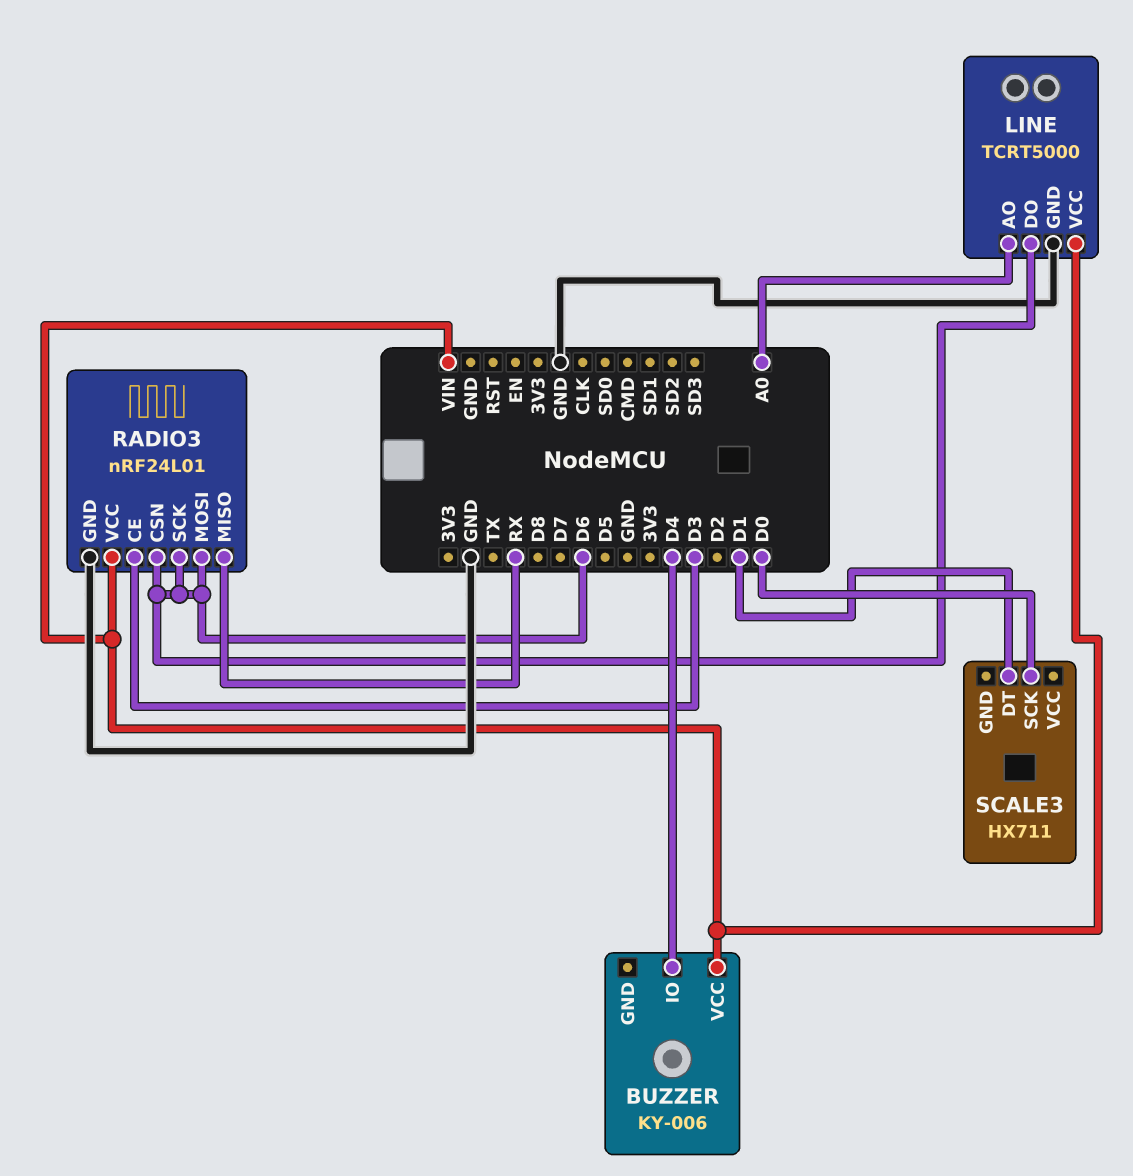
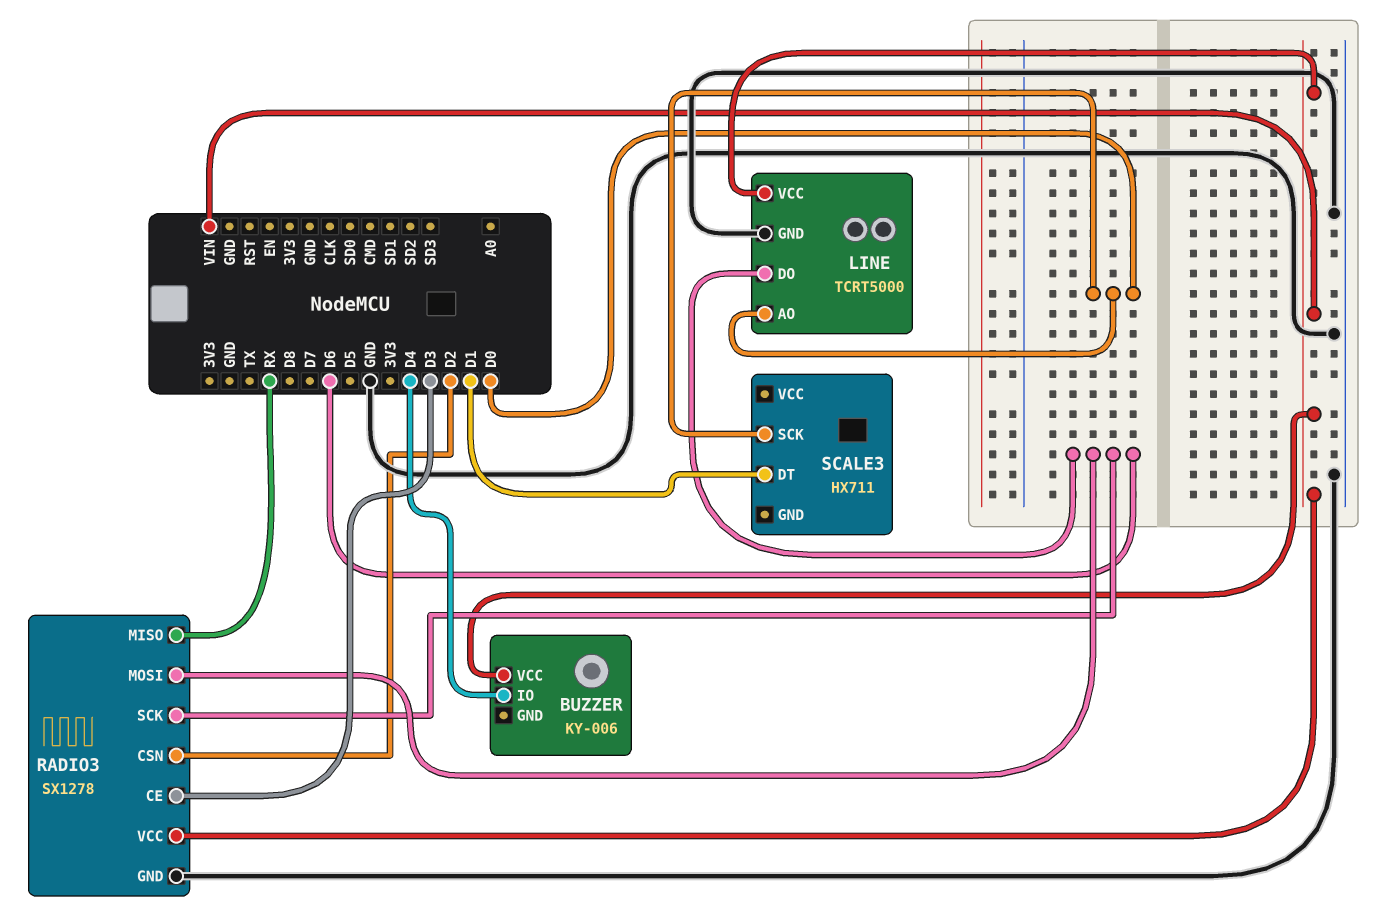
LINE pin AO: A0 -> D0
RADIO3: nRF24L01 -> SX1278
RADIO3 pin CSN: D6 -> D2

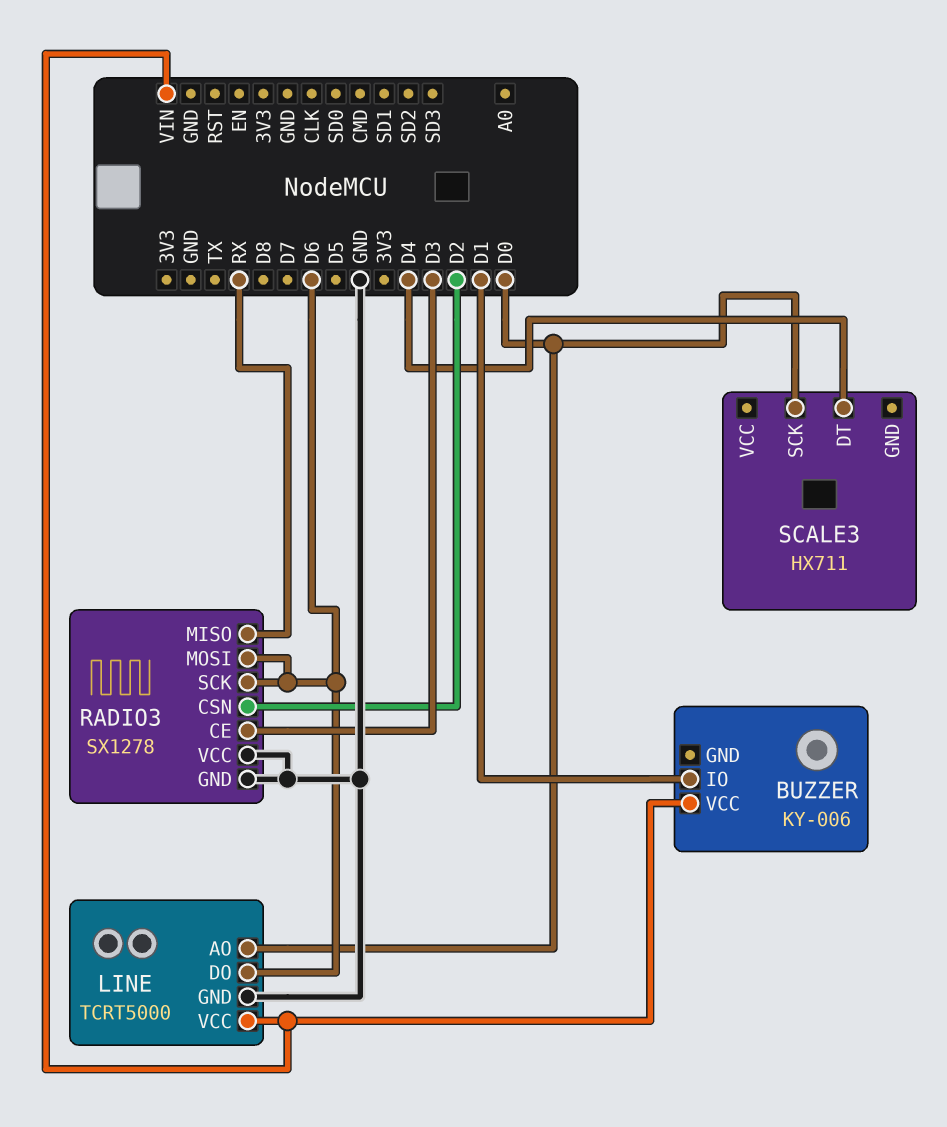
BUZZER pin IO: D4 -> D1
RADIO3 pin VCC: VIN -> GND
SCALE3 pin DT: D1 -> D4

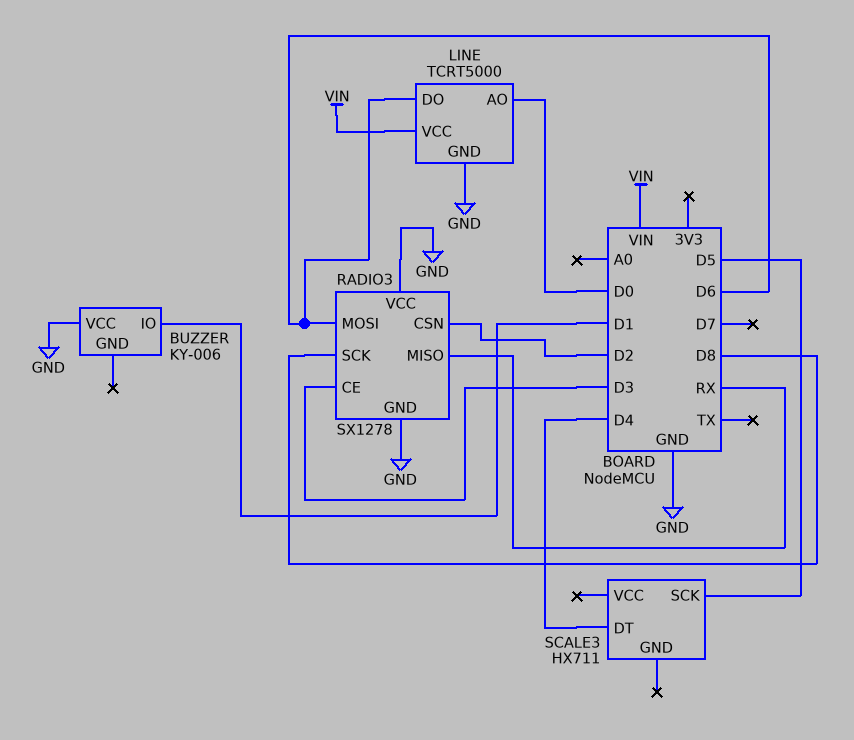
BUZZER pin VCC: VIN -> GND
RADIO3 pin SCK: D6 -> D8
SCALE3 pin SCK: D0 -> D5

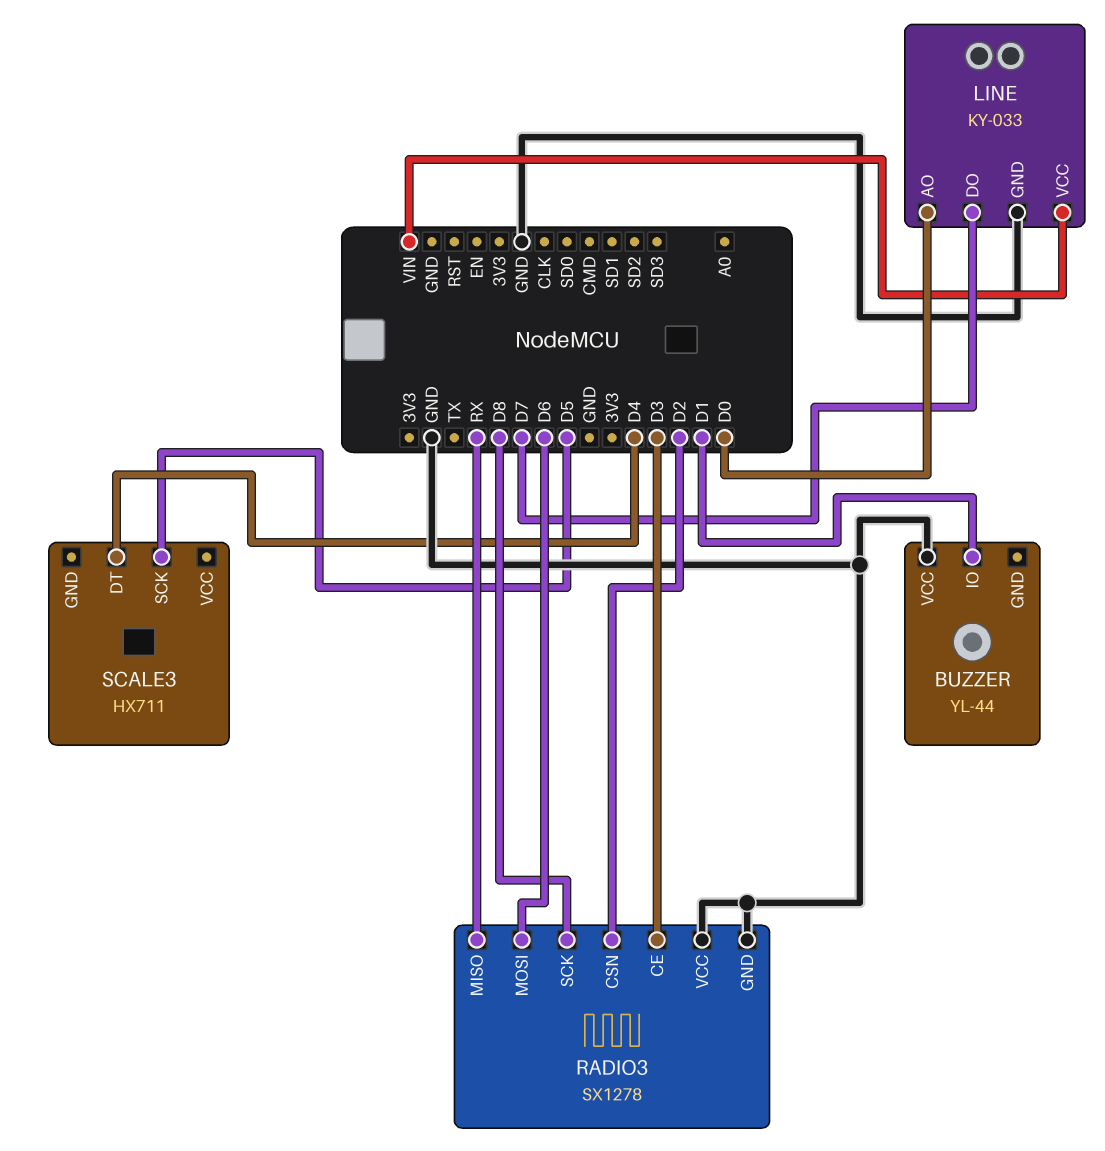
BUZZER: KY-006 -> YL-44
LINE: TCRT5000 -> KY-033
LINE pin DO: D6 -> D7

